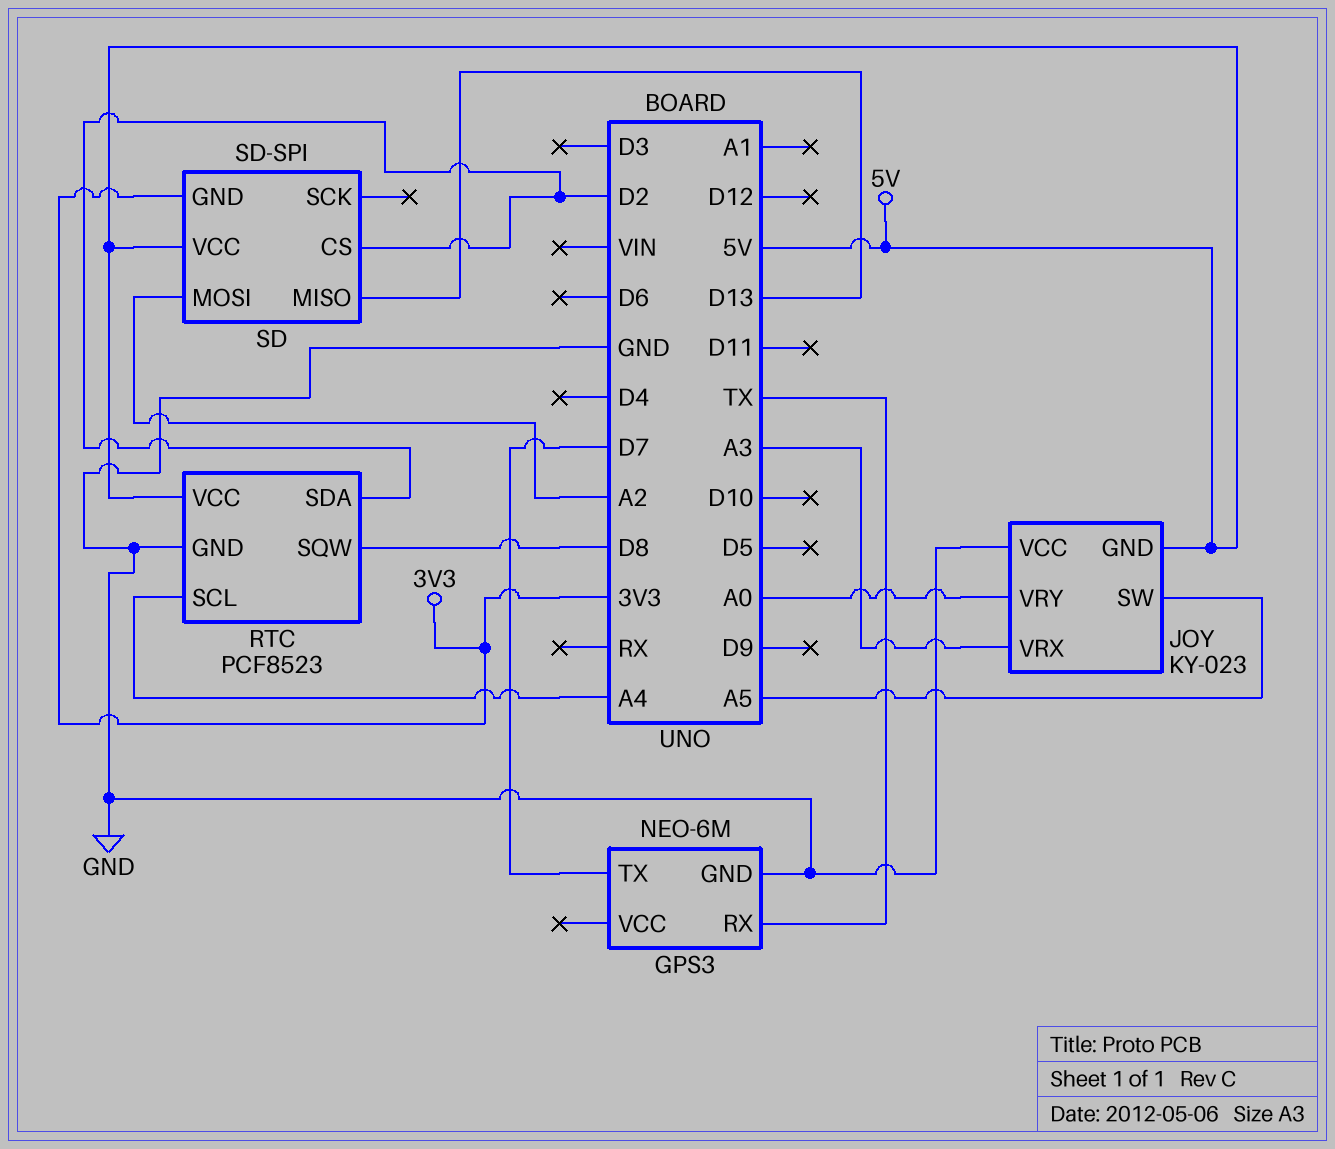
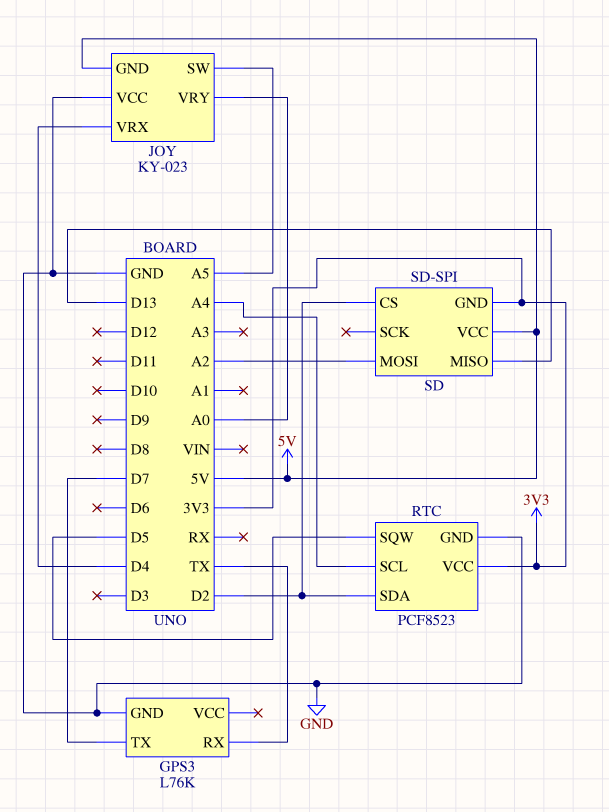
GPS3: NEO-6M -> L76K
JOY pin VRX: A3 -> D4
RTC pin SQW: D8 -> D5
RTC pin VCC: 5V -> 3V3

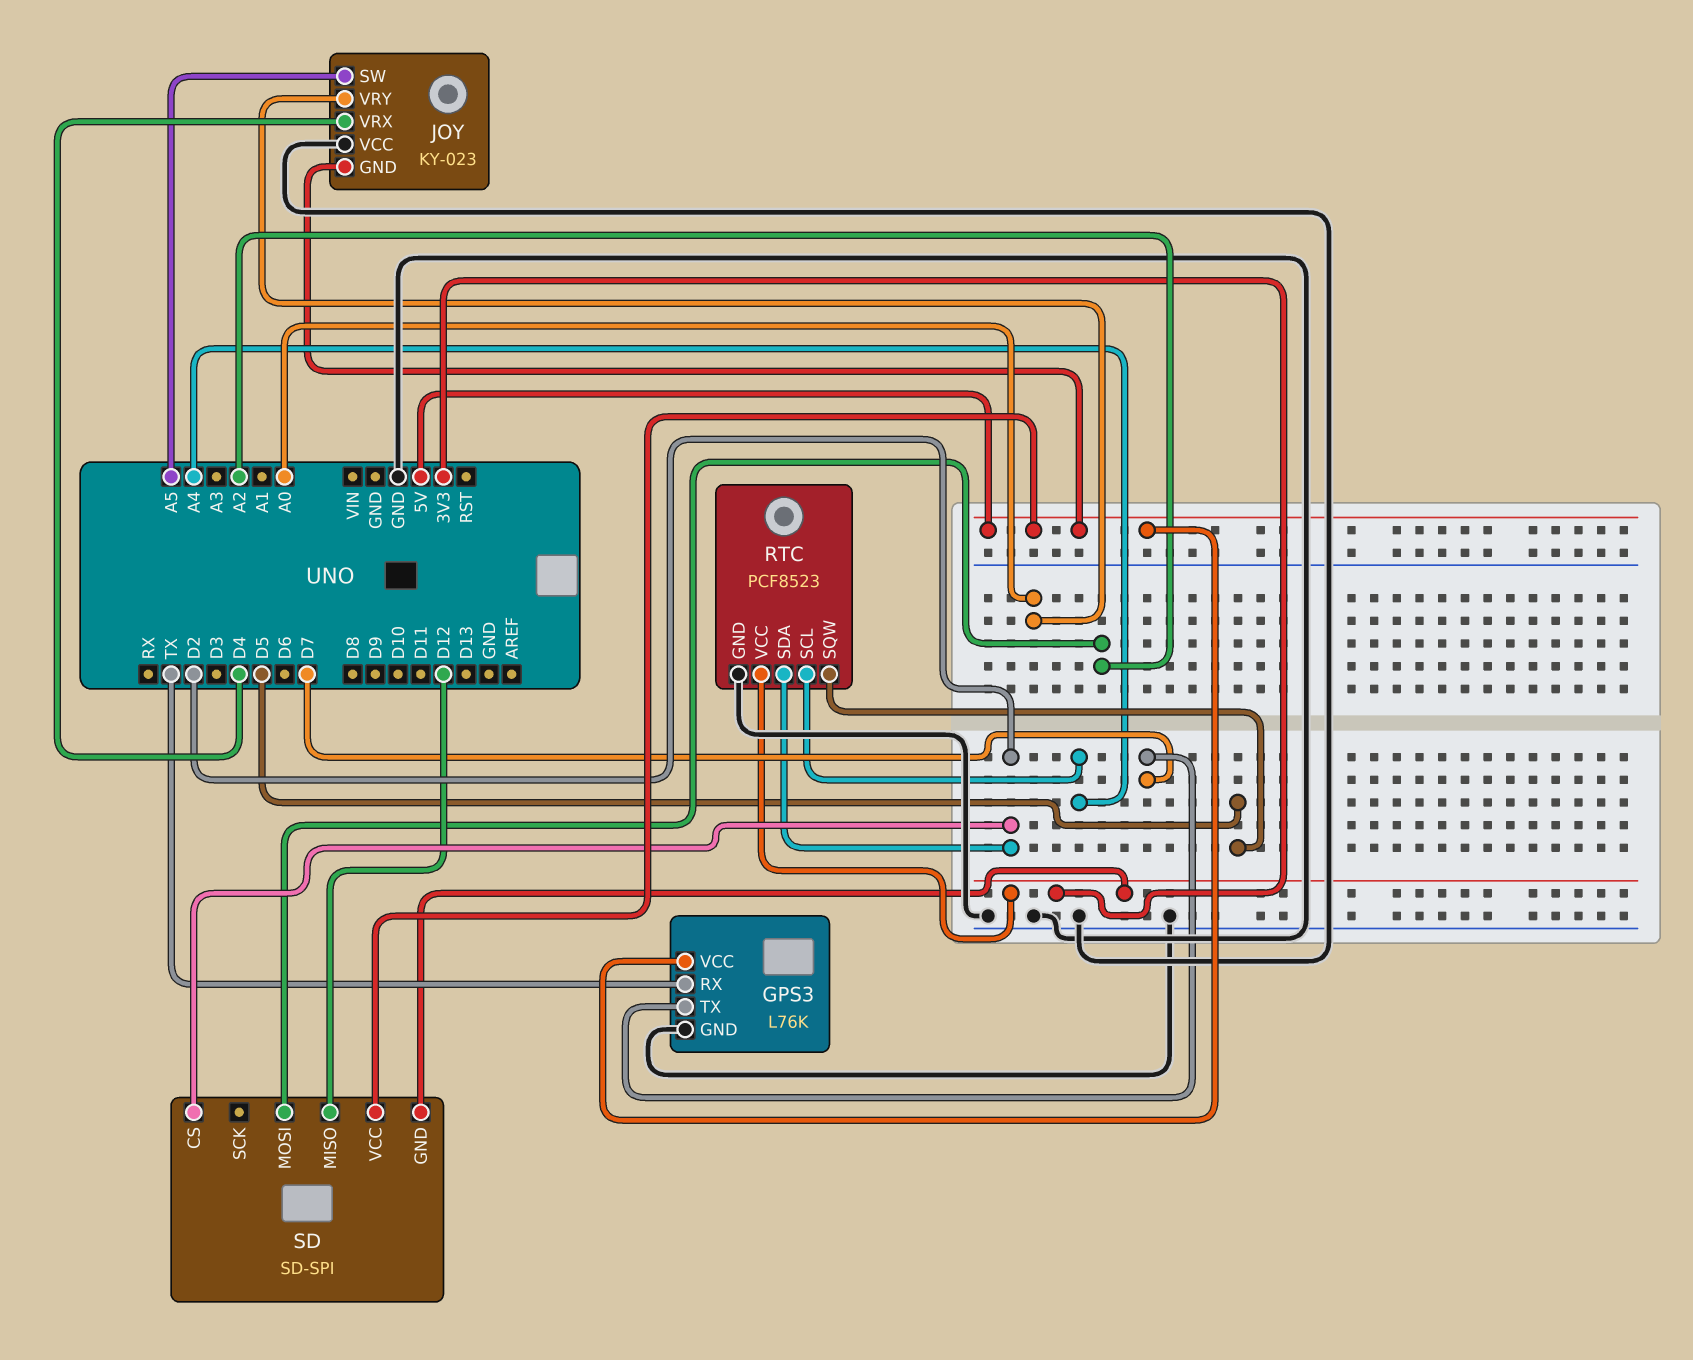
GPS3 pin VCC: none -> 5V
SD pin MISO: D13 -> D12

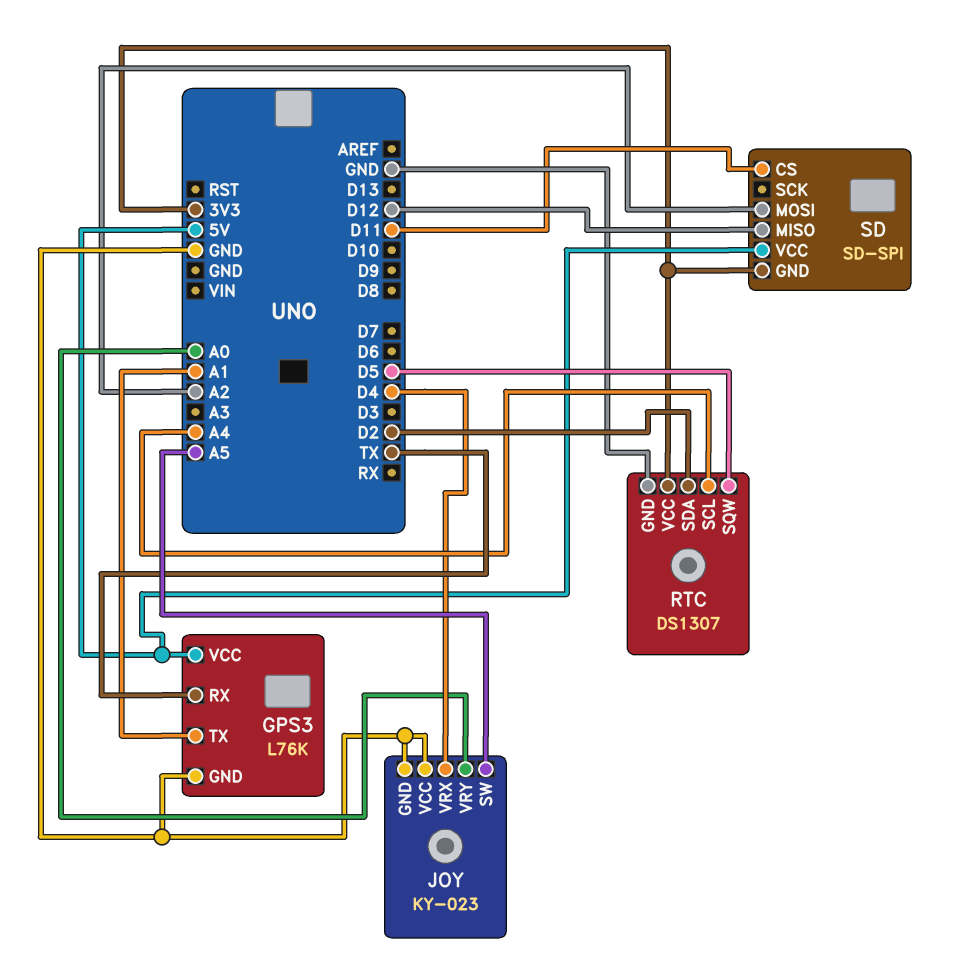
GPS3 pin TX: D7 -> A1
JOY pin GND: 5V -> GND
RTC: PCF8523 -> DS1307
SD pin CS: D2 -> D11

